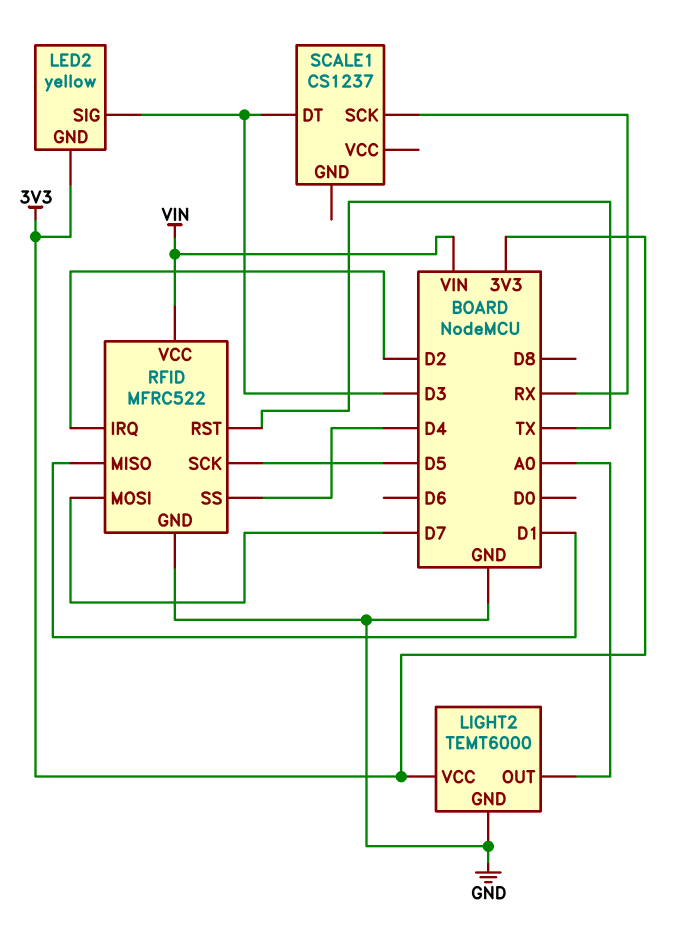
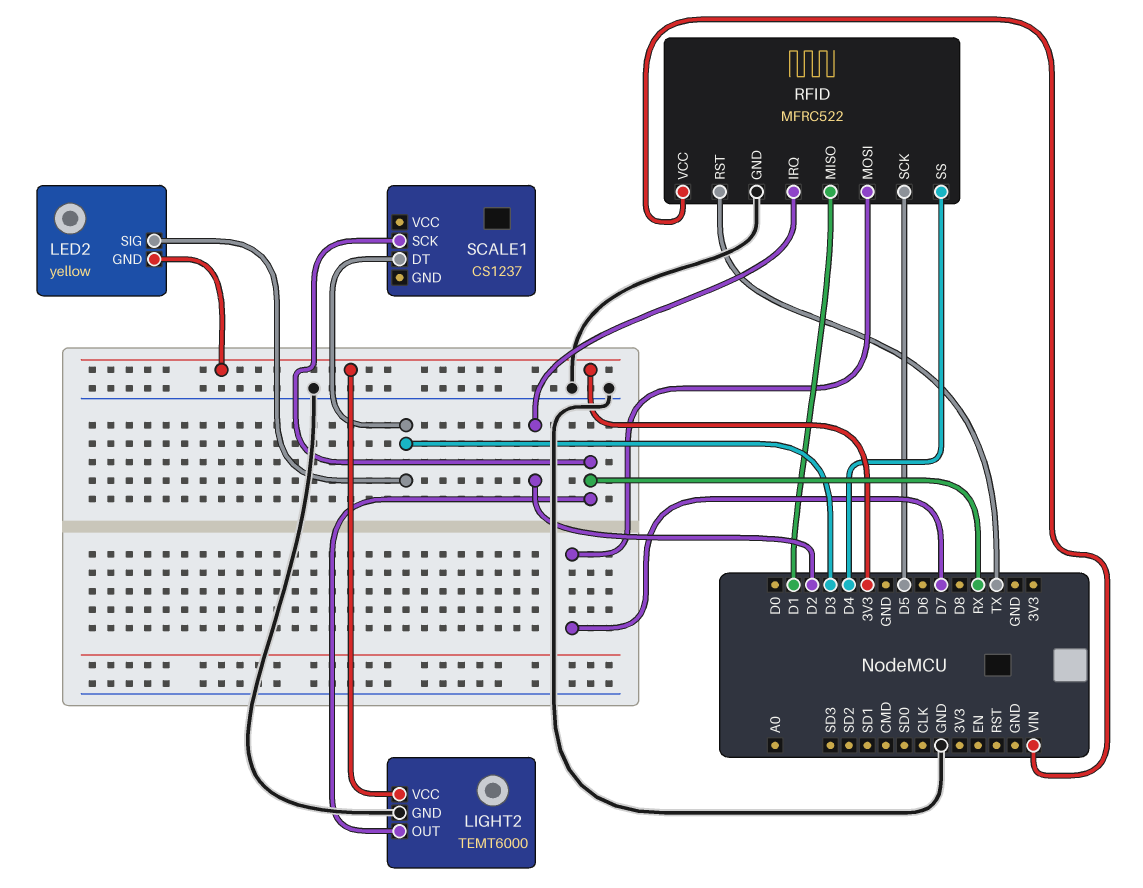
LIGHT2 pin OUT: A0 -> RX

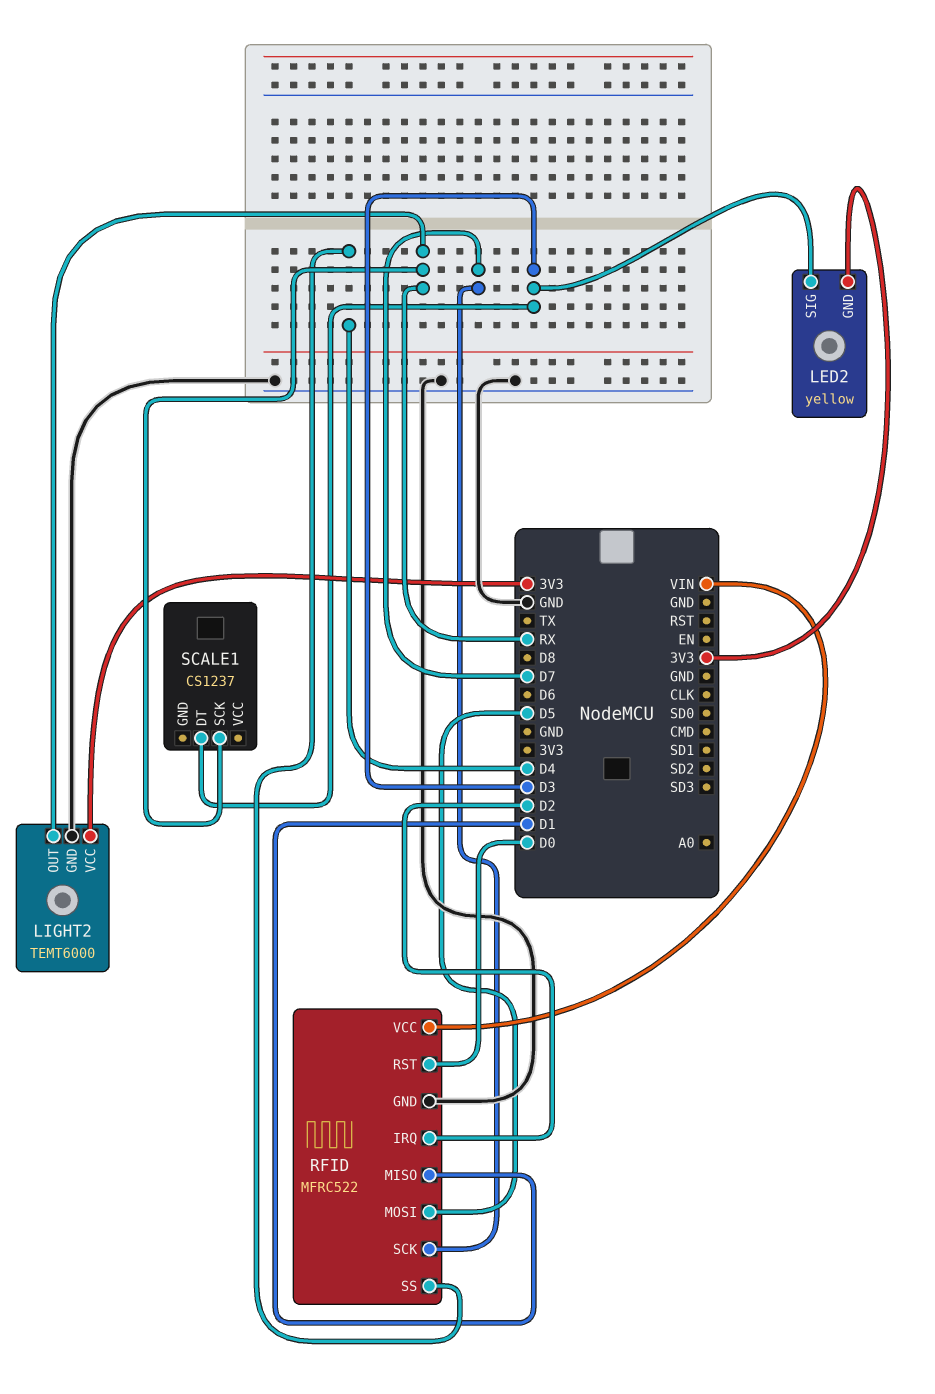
RFID pin MOSI: D7 -> D5
RFID pin RST: TX -> D0
RFID pin SCK: D5 -> D7

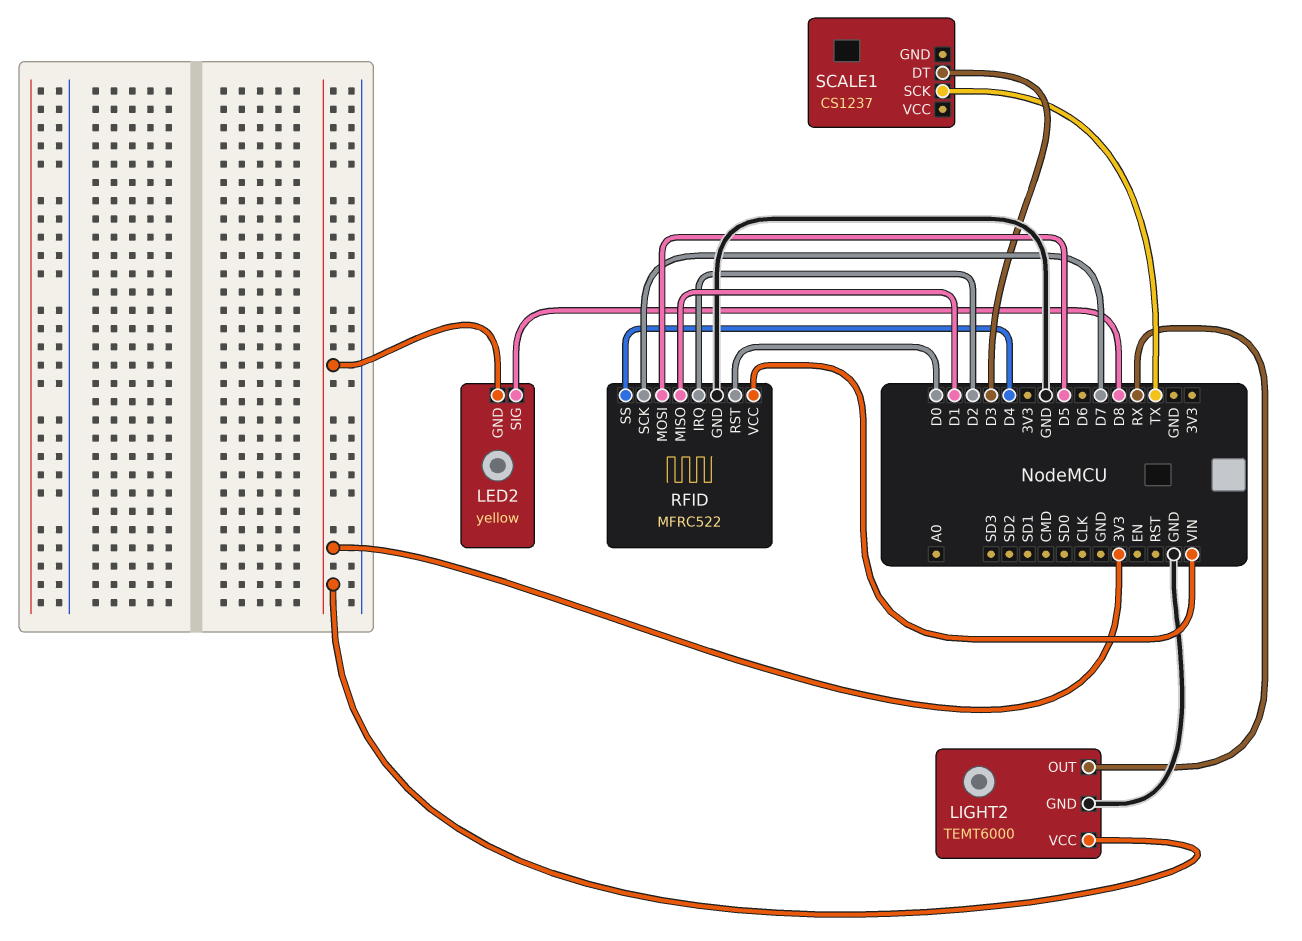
LED2 pin SIG: D3 -> D8
SCALE1 pin SCK: RX -> TX

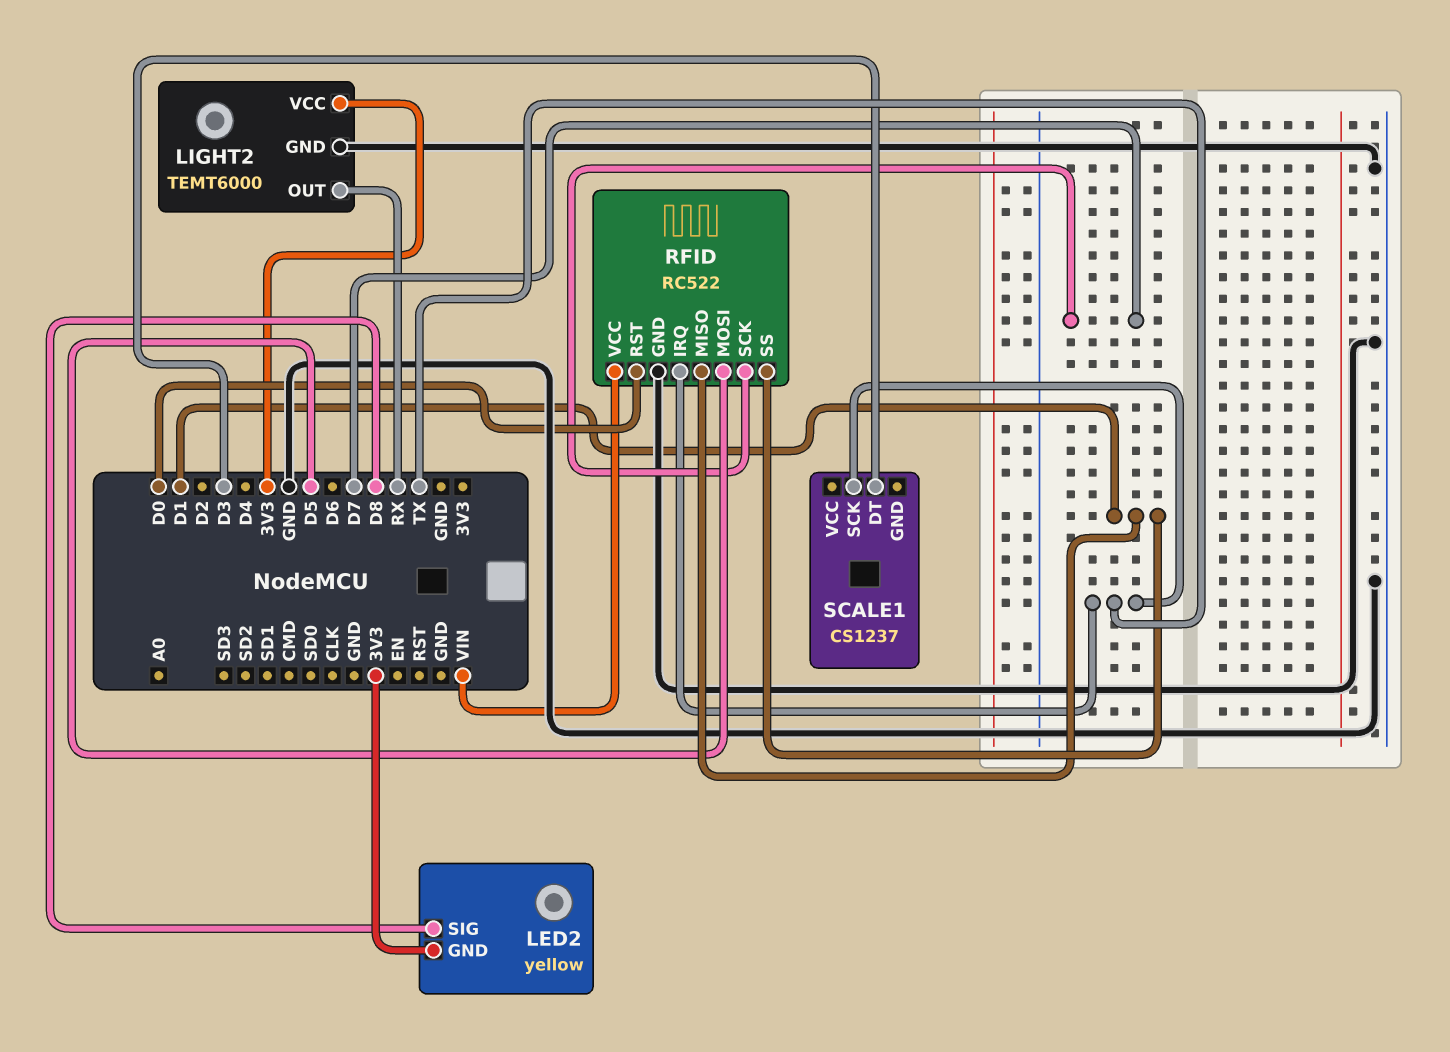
RFID: MFRC522 -> RC522
RFID pin IRQ: D2 -> TX
RFID pin SS: D4 -> D1

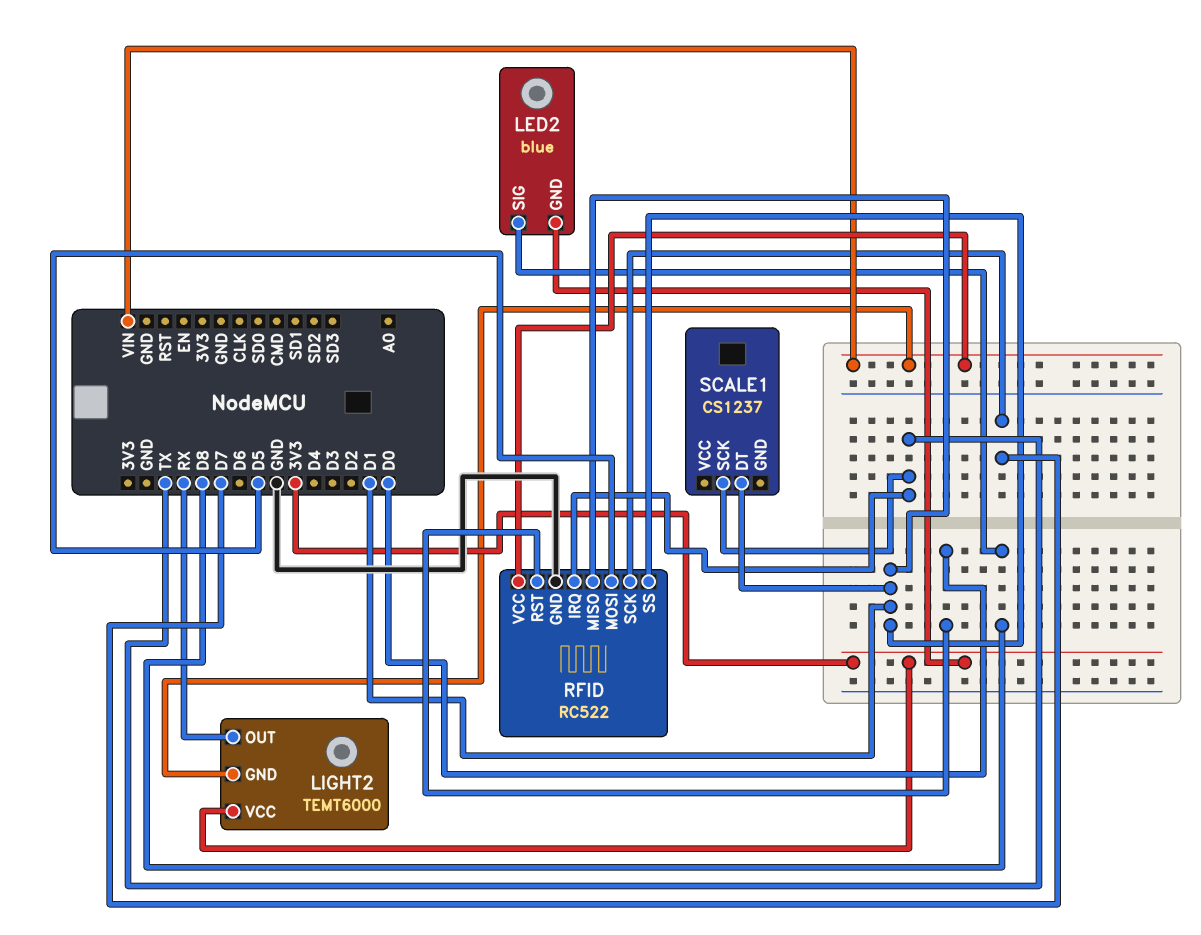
LED2: yellow -> blue
LIGHT2 pin GND: GND -> VIN
SCALE1 pin DT: D3 -> D1

